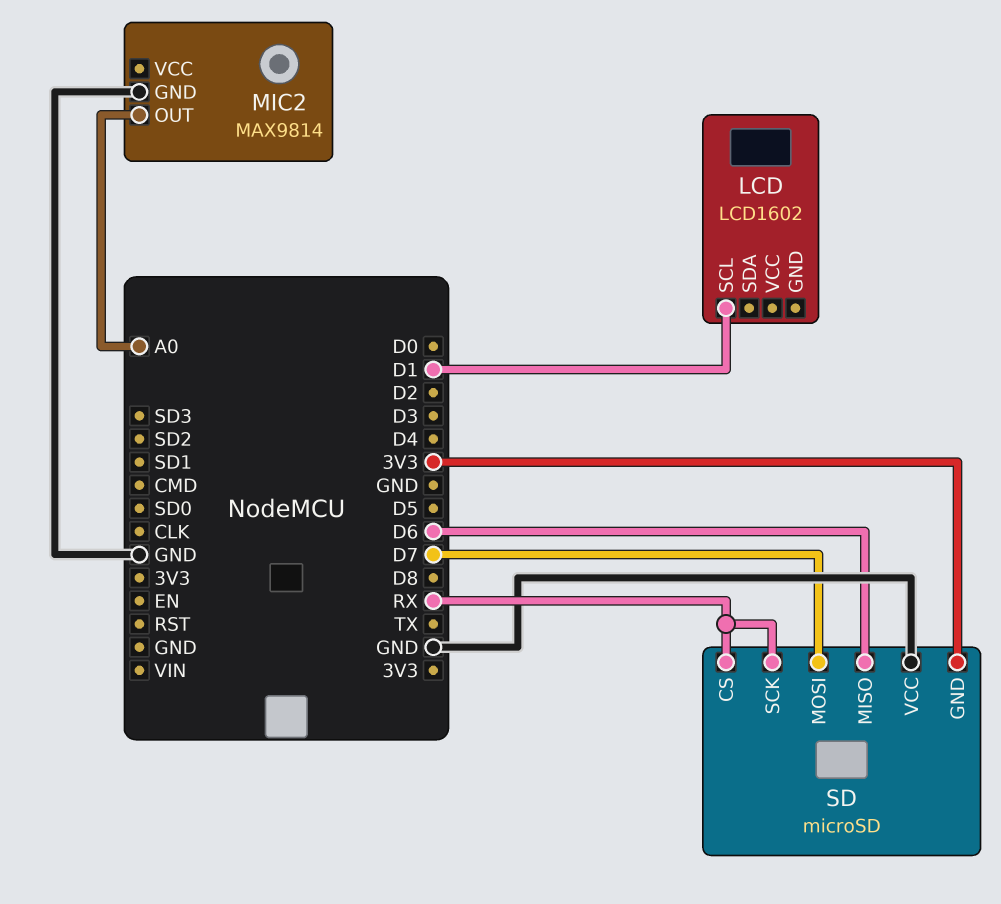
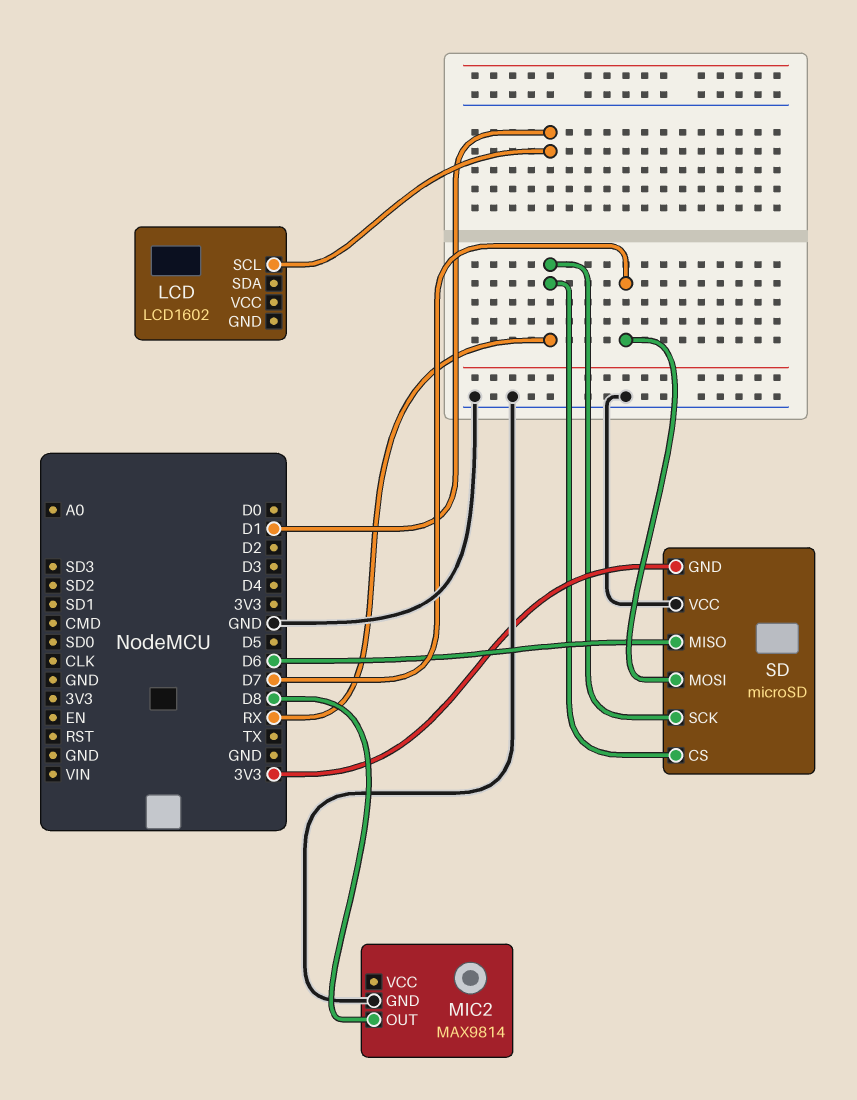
MIC2 pin OUT: A0 -> D8

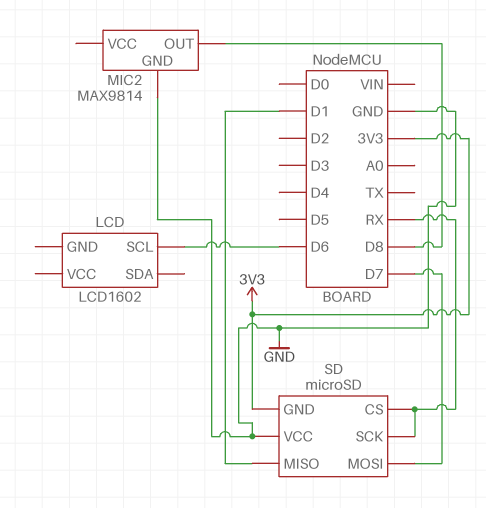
LCD pin SCL: D1 -> D6
SD pin MISO: D6 -> D1

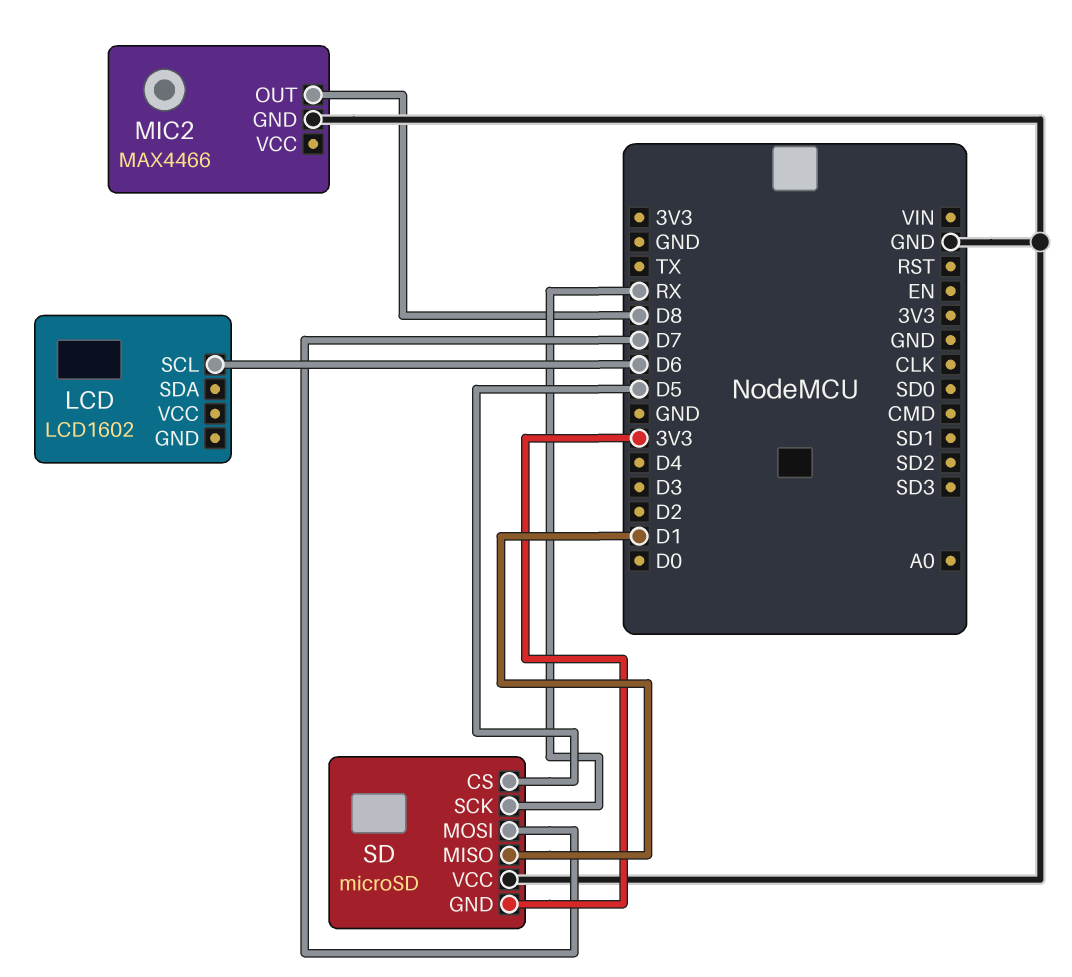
MIC2: MAX9814 -> MAX4466
SD pin CS: RX -> D5

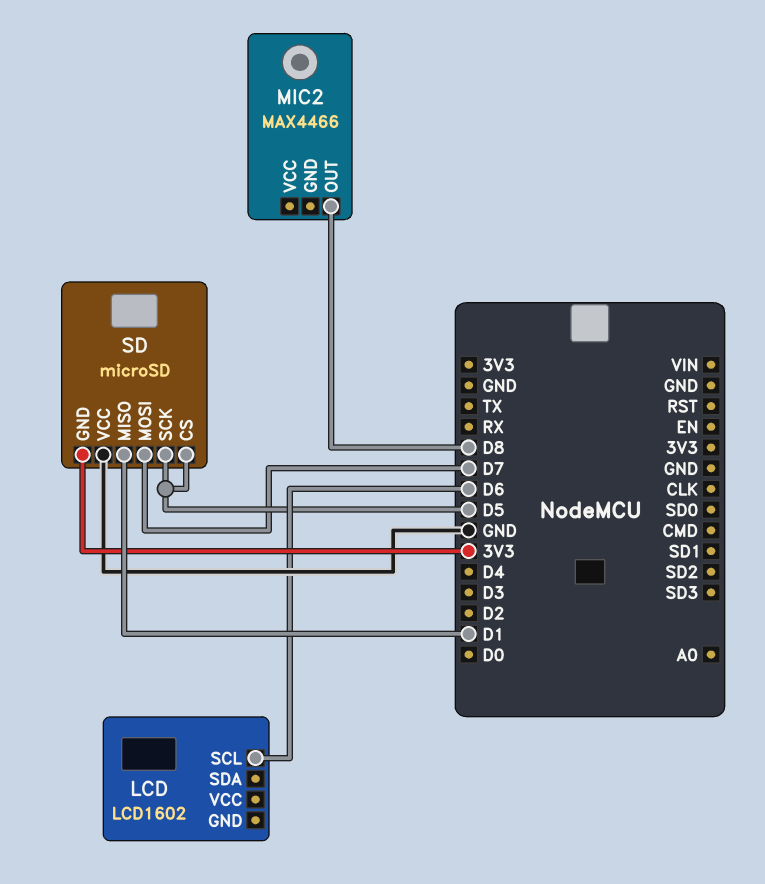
MIC2 pin GND: GND -> none
SD pin SCK: RX -> D5

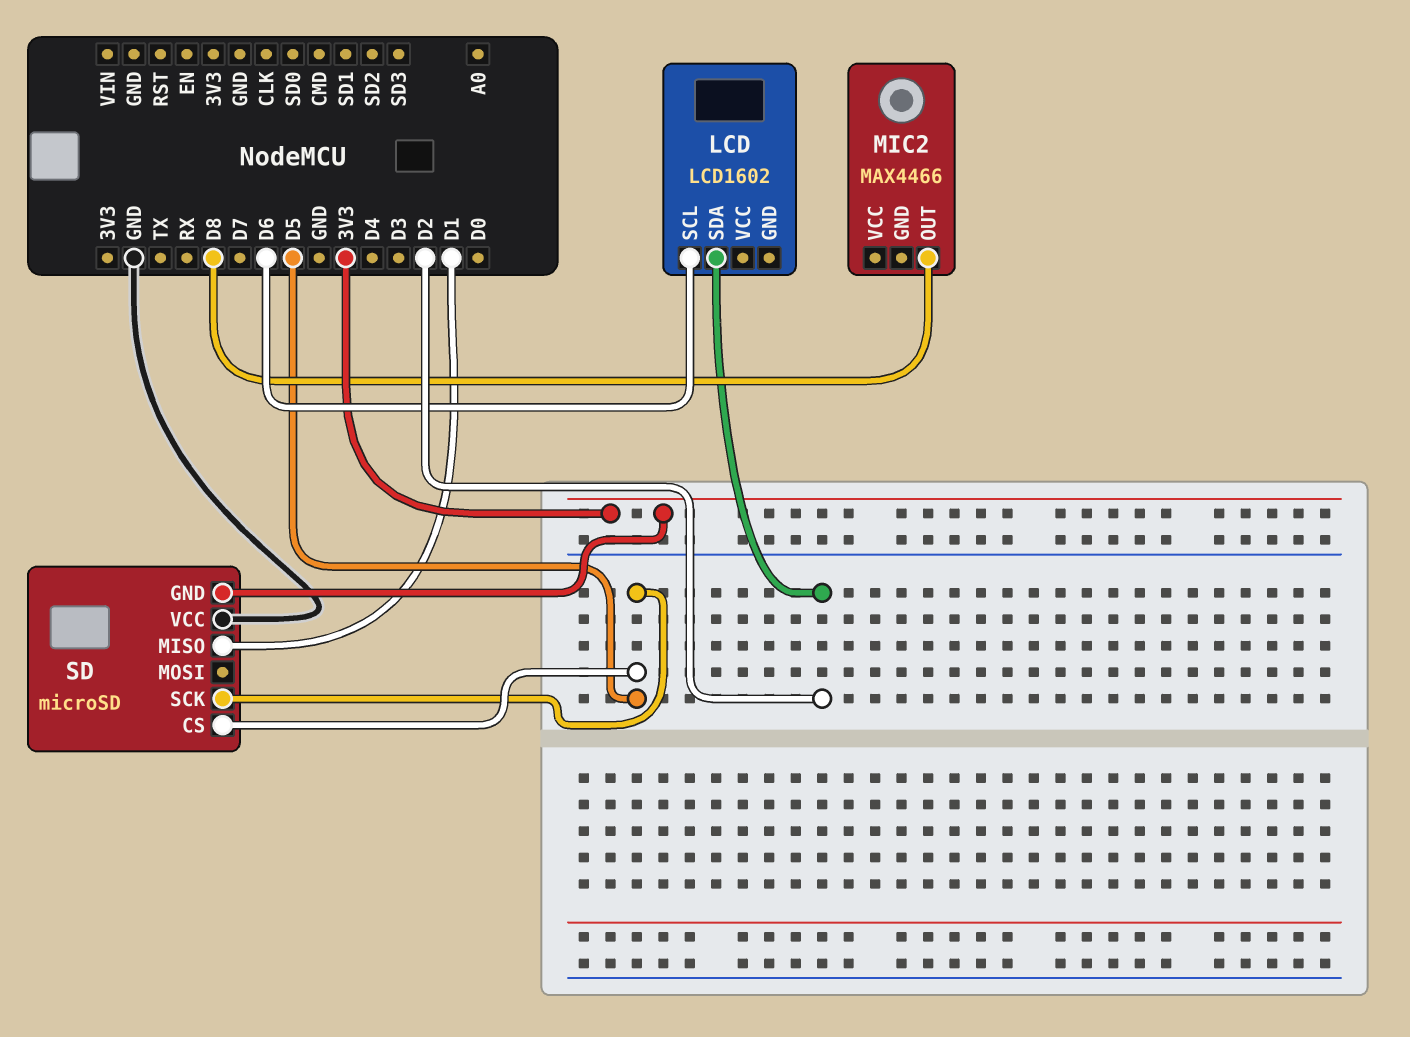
LCD pin SDA: none -> D2
SD pin MOSI: D7 -> none

